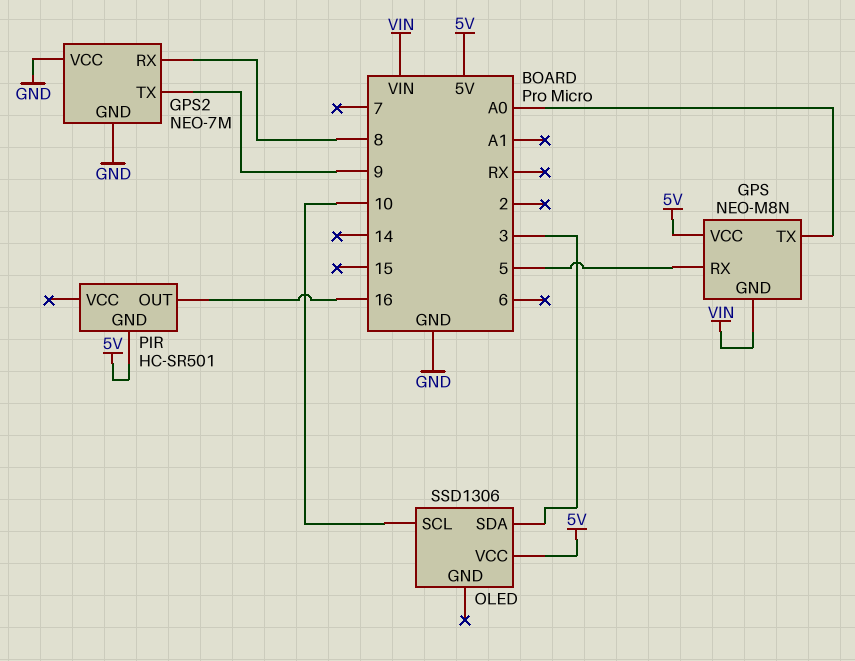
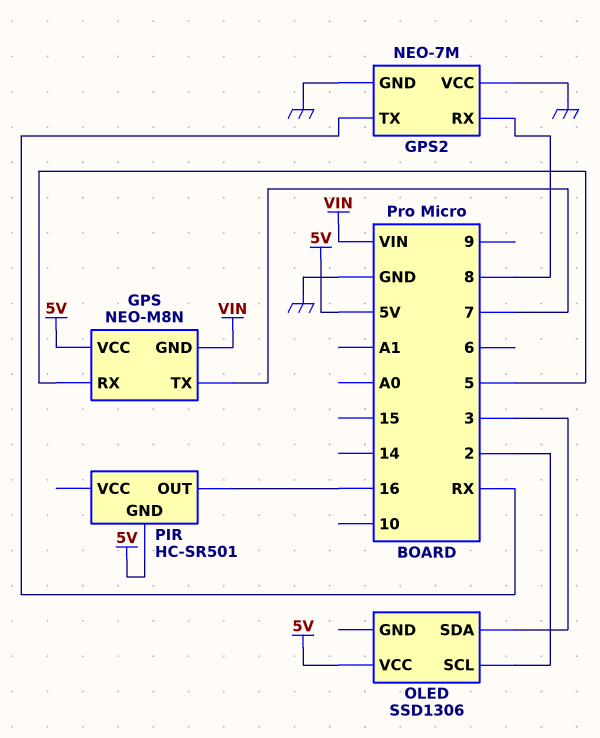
GPS pin TX: A0 -> 7
GPS2 pin TX: 9 -> RX
OLED pin SCL: 10 -> 2

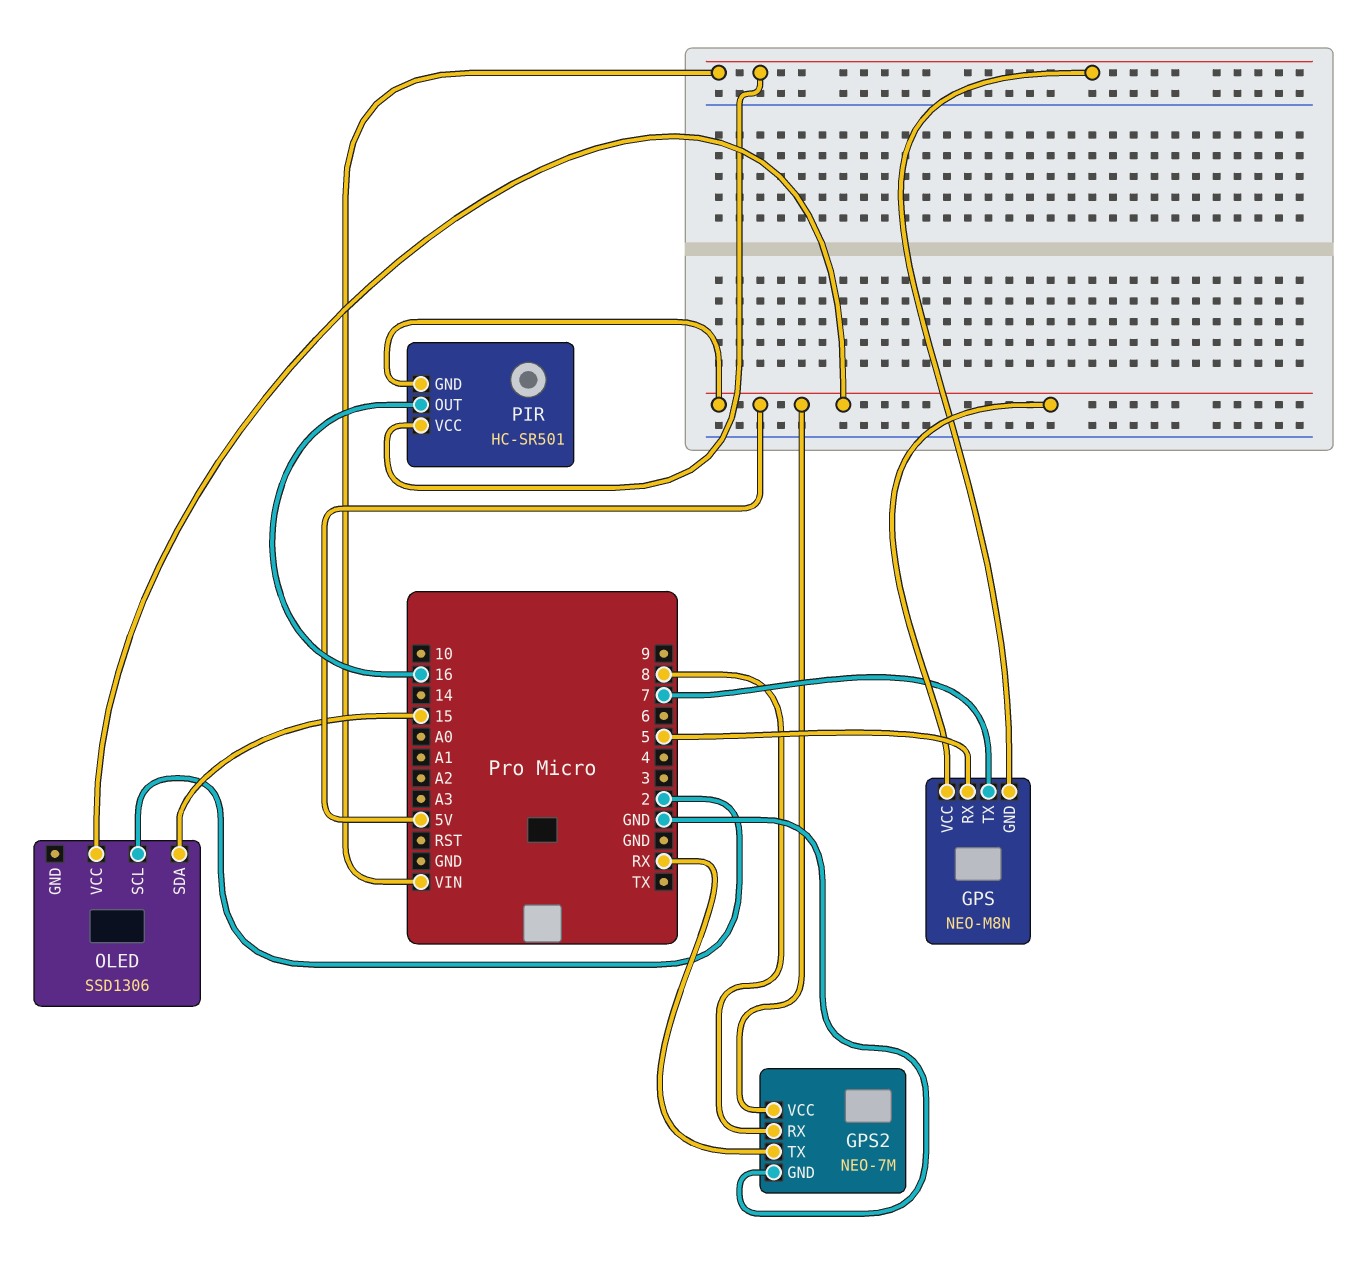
GPS2 pin VCC: GND -> 5V
OLED pin SDA: 3 -> 15
PIR pin VCC: none -> VIN

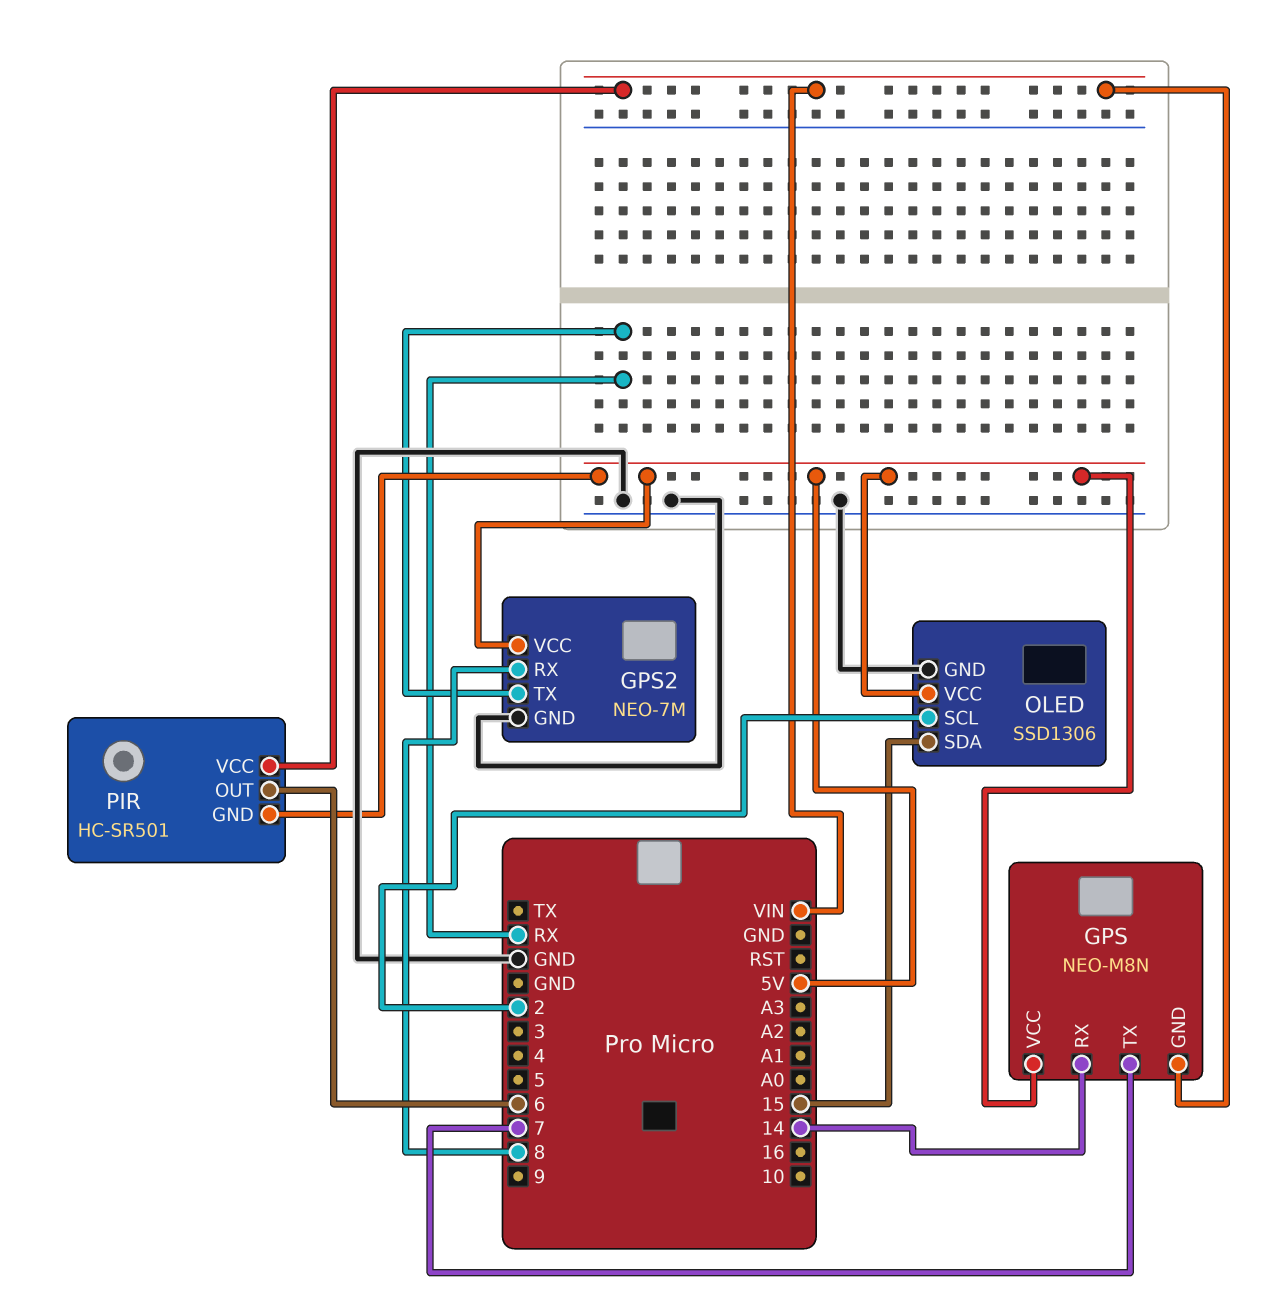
GPS pin RX: 5 -> 14
OLED pin GND: none -> GND
PIR pin OUT: 16 -> 6

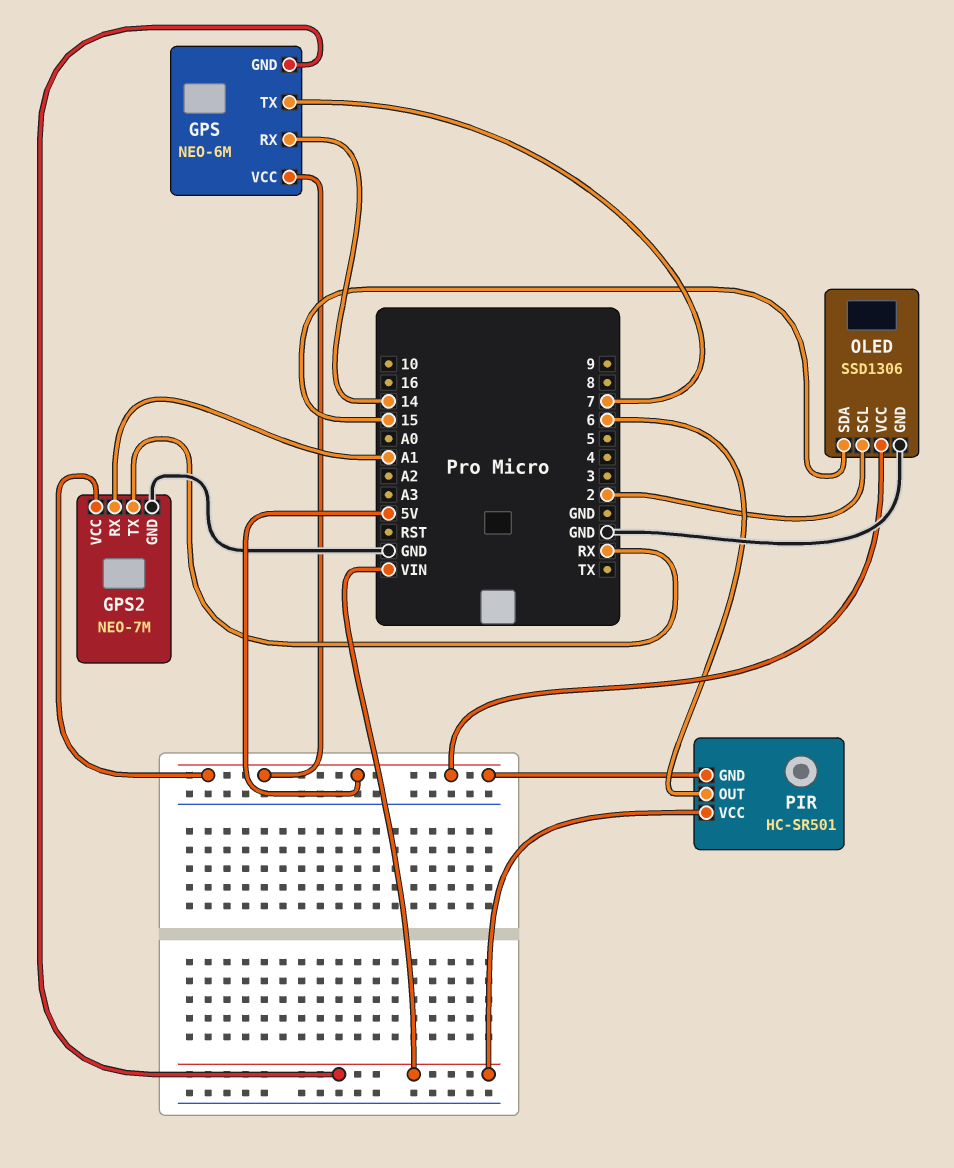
GPS: NEO-M8N -> NEO-6M
GPS2 pin RX: 8 -> A1

